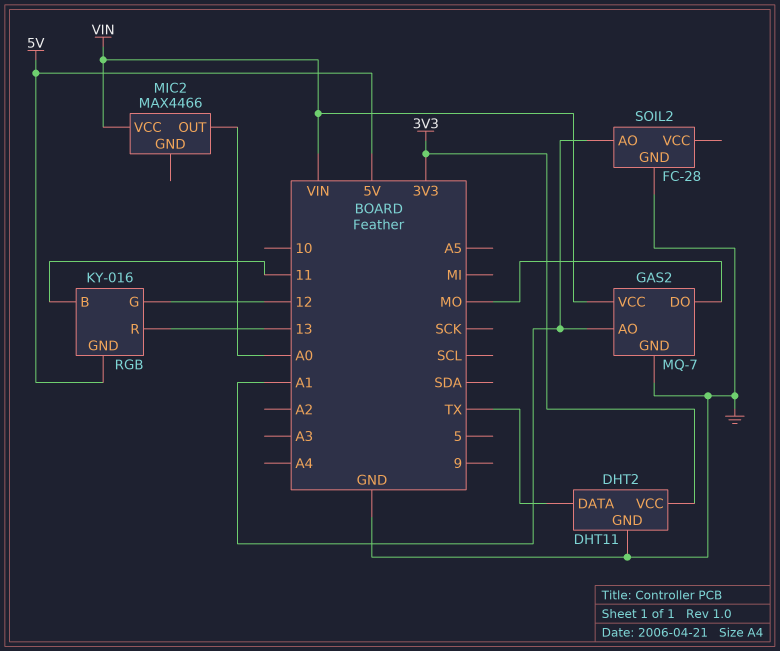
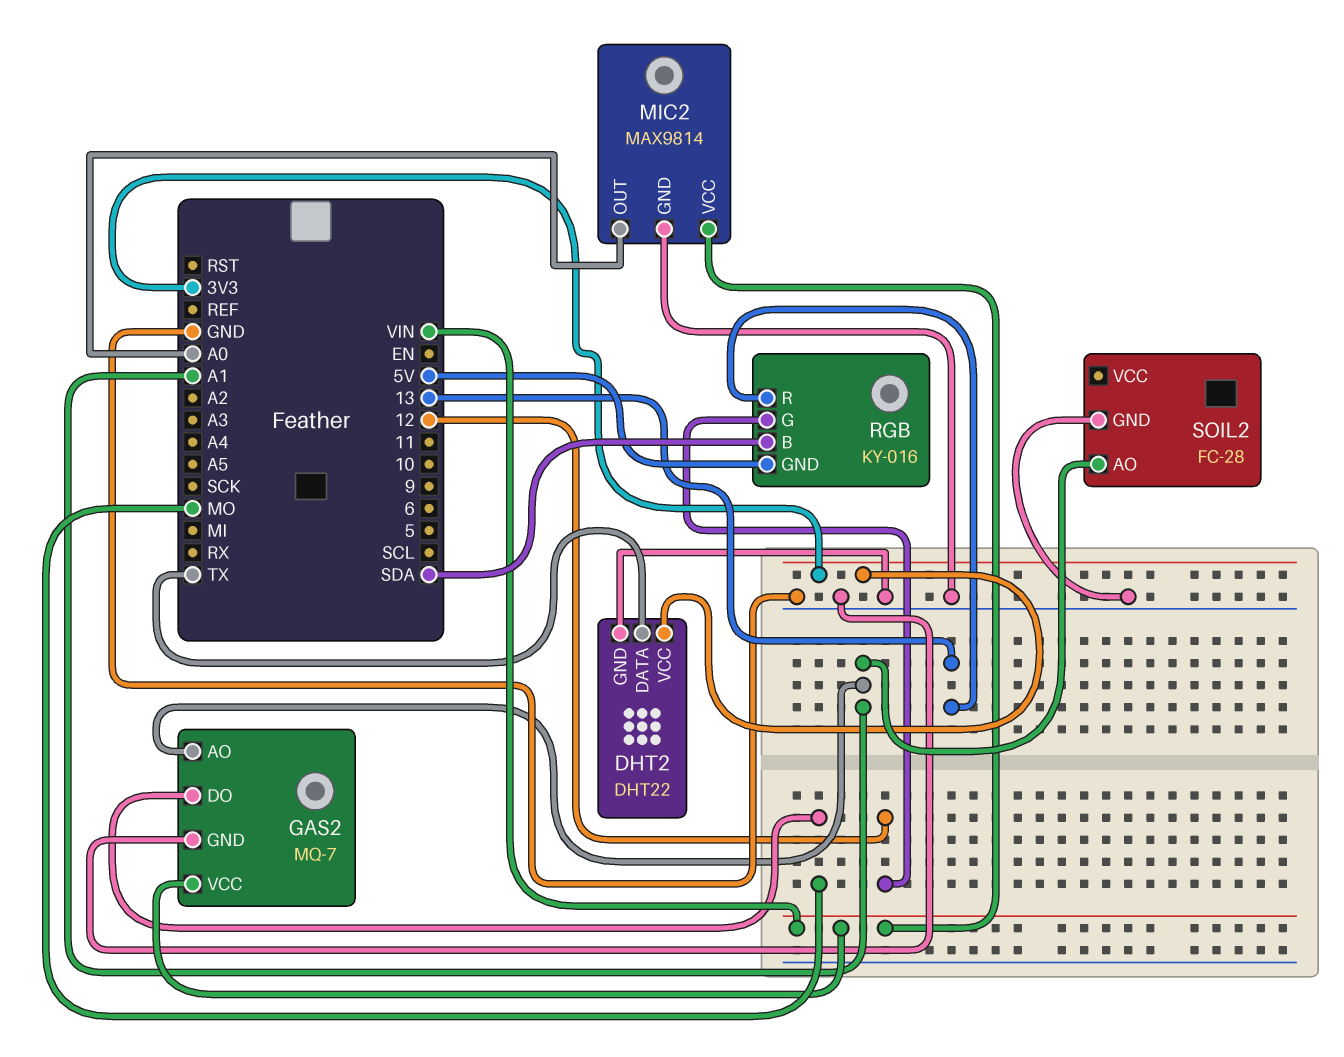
DHT2: DHT11 -> DHT22
MIC2: MAX4466 -> MAX9814
MIC2 pin GND: none -> GND
RGB pin B: 11 -> SDA

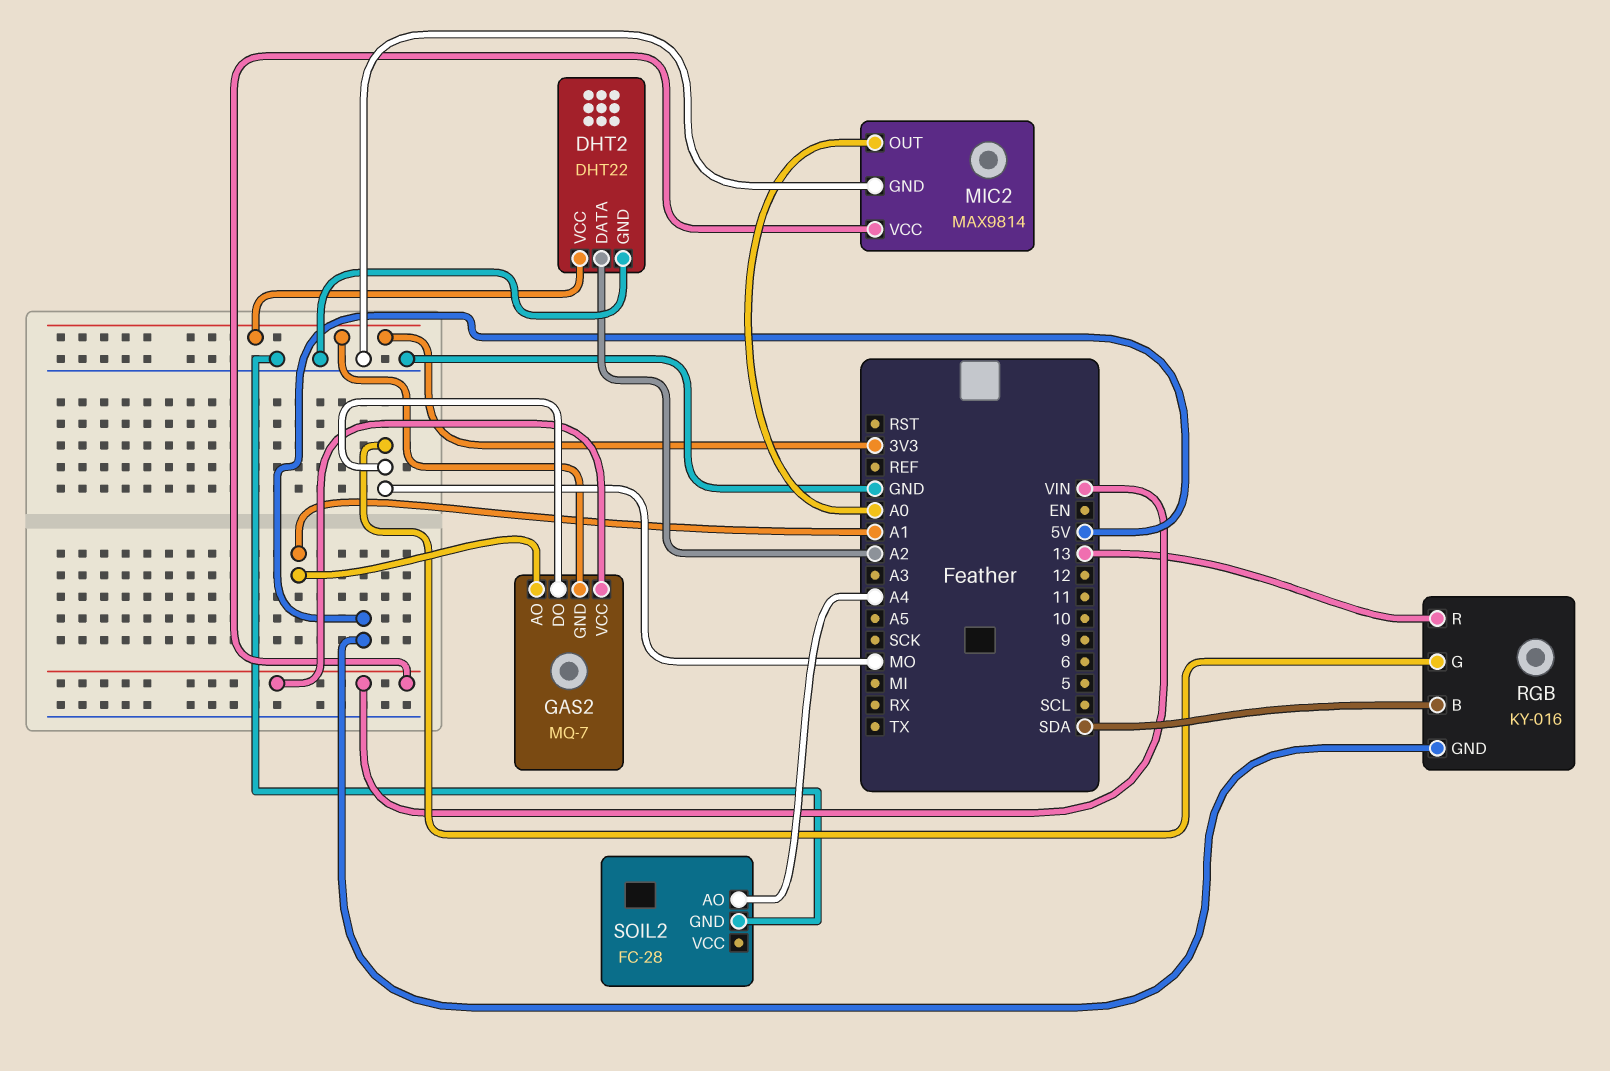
DHT2 pin DATA: TX -> A2
GAS2 pin GND: GND -> 3V3
RGB pin G: 12 -> MO
SOIL2 pin AO: A1 -> A4

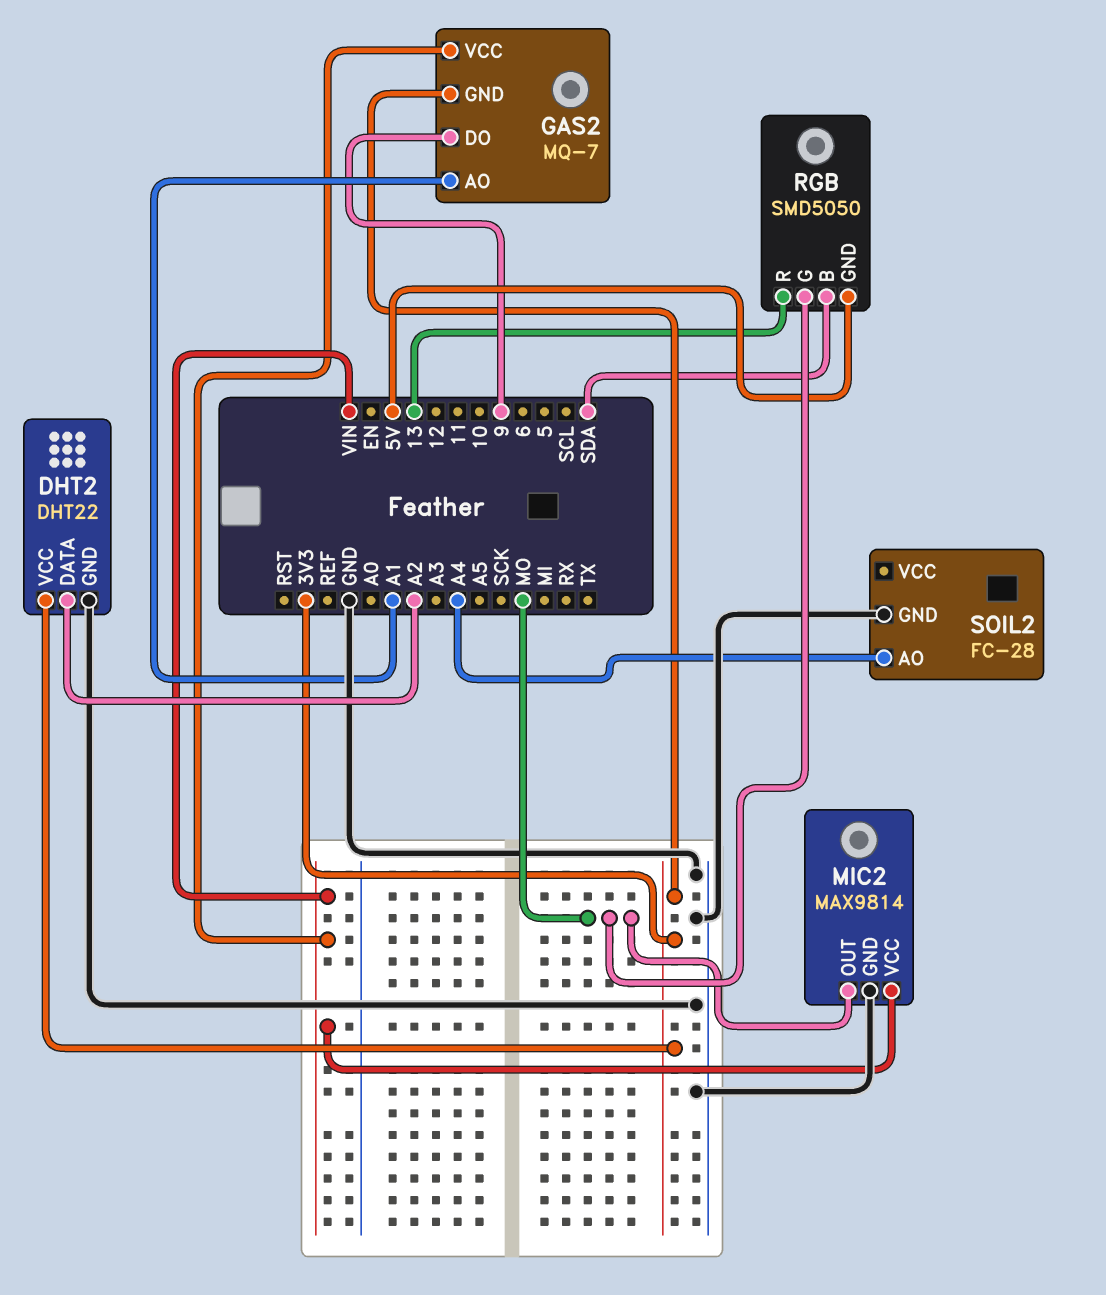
GAS2 pin DO: MO -> 9
MIC2 pin OUT: A0 -> MO
RGB: KY-016 -> SMD5050

